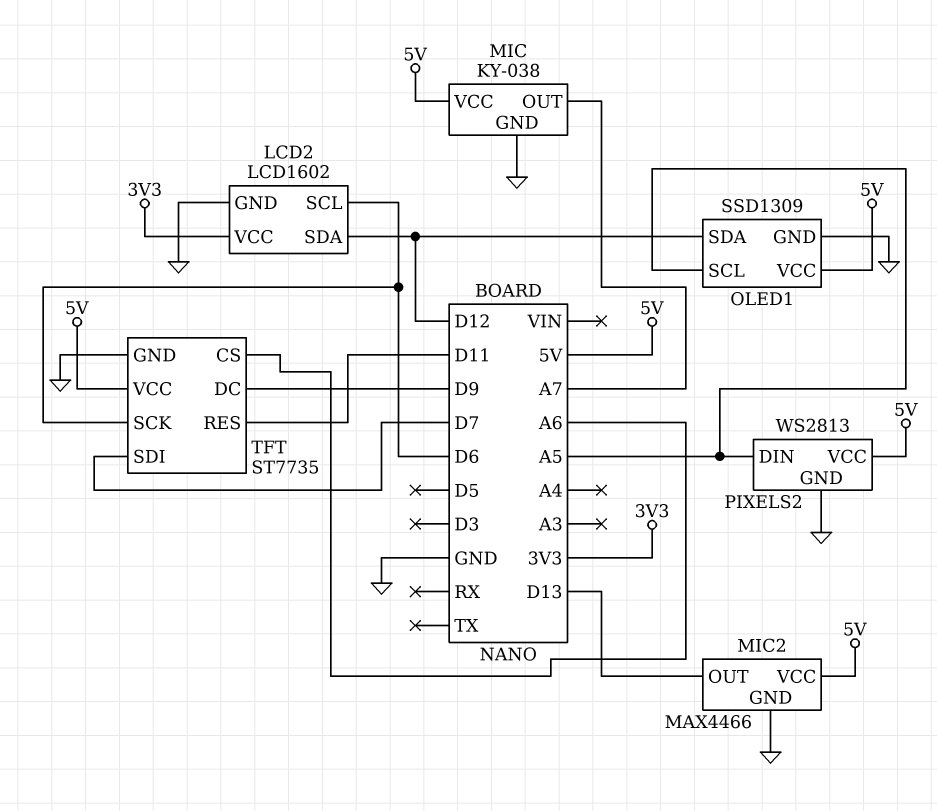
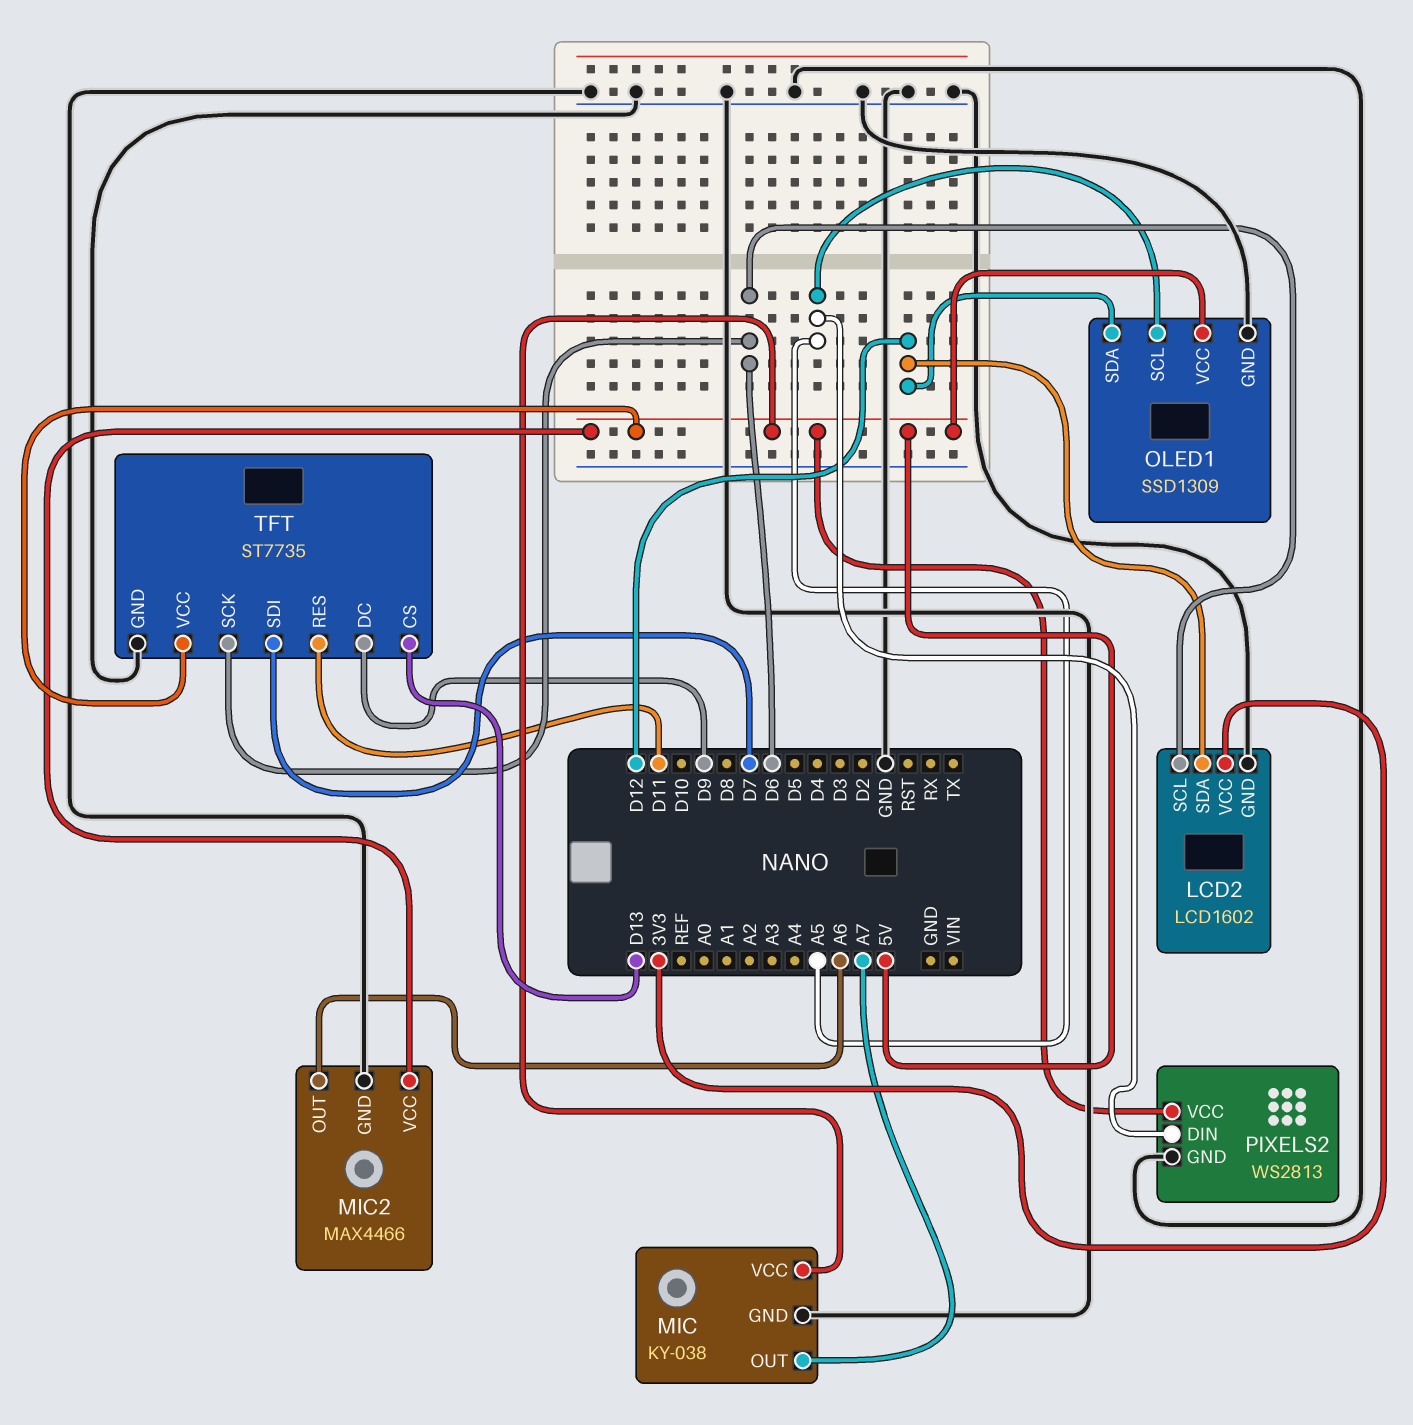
MIC2 pin OUT: D13 -> A6
TFT pin CS: A6 -> D13

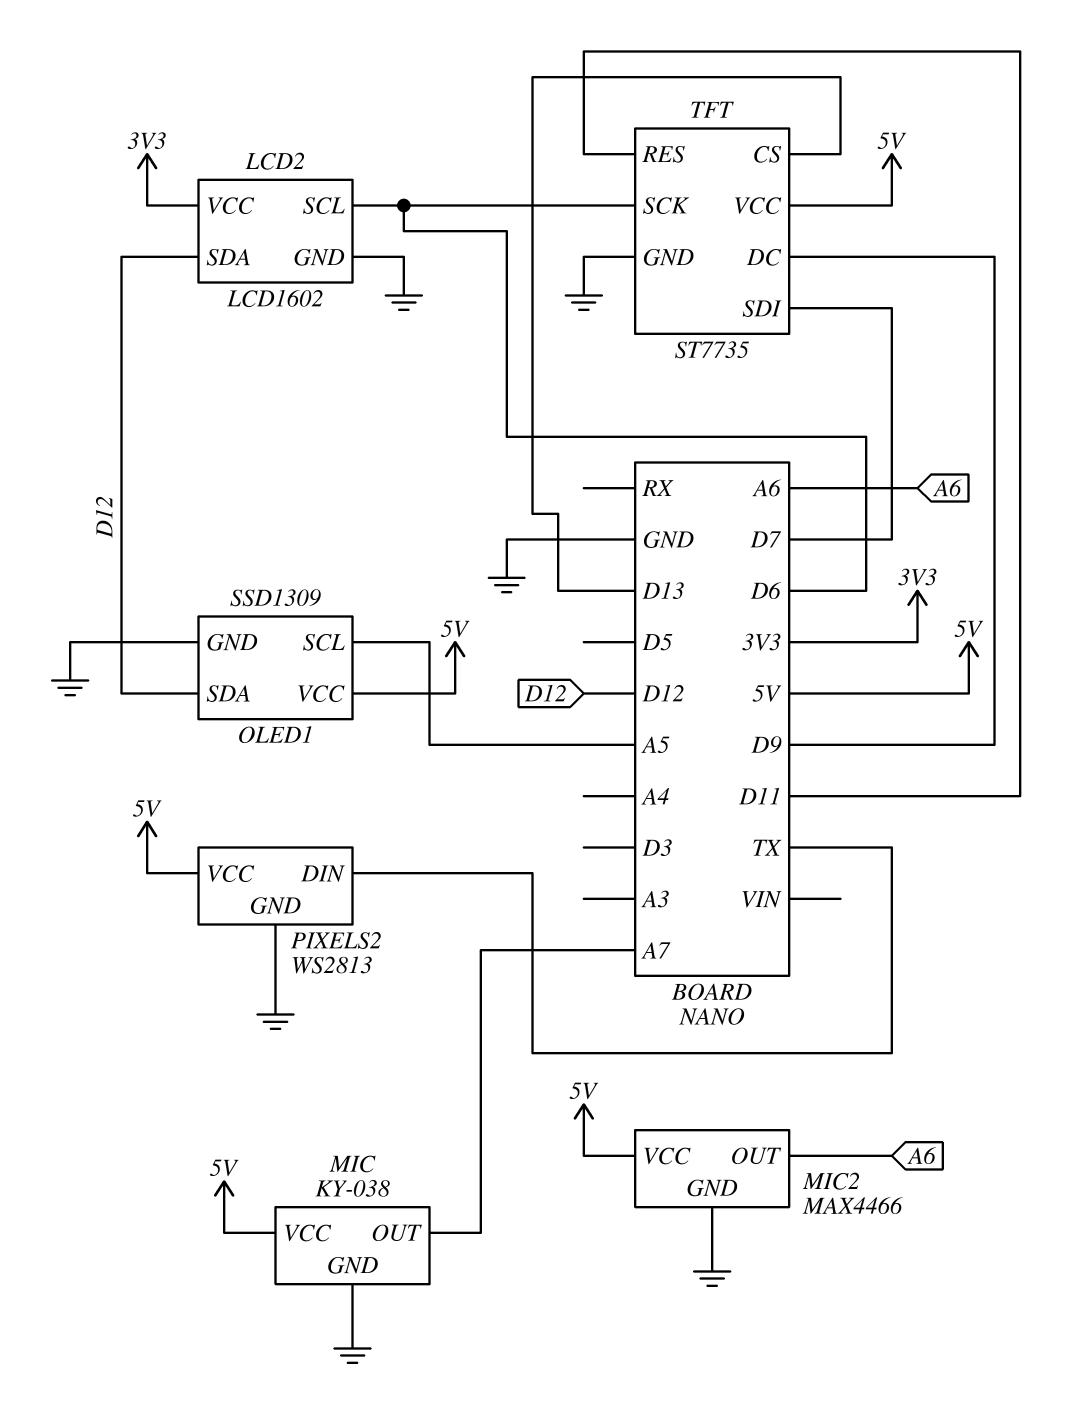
PIXELS2 pin DIN: A5 -> TX

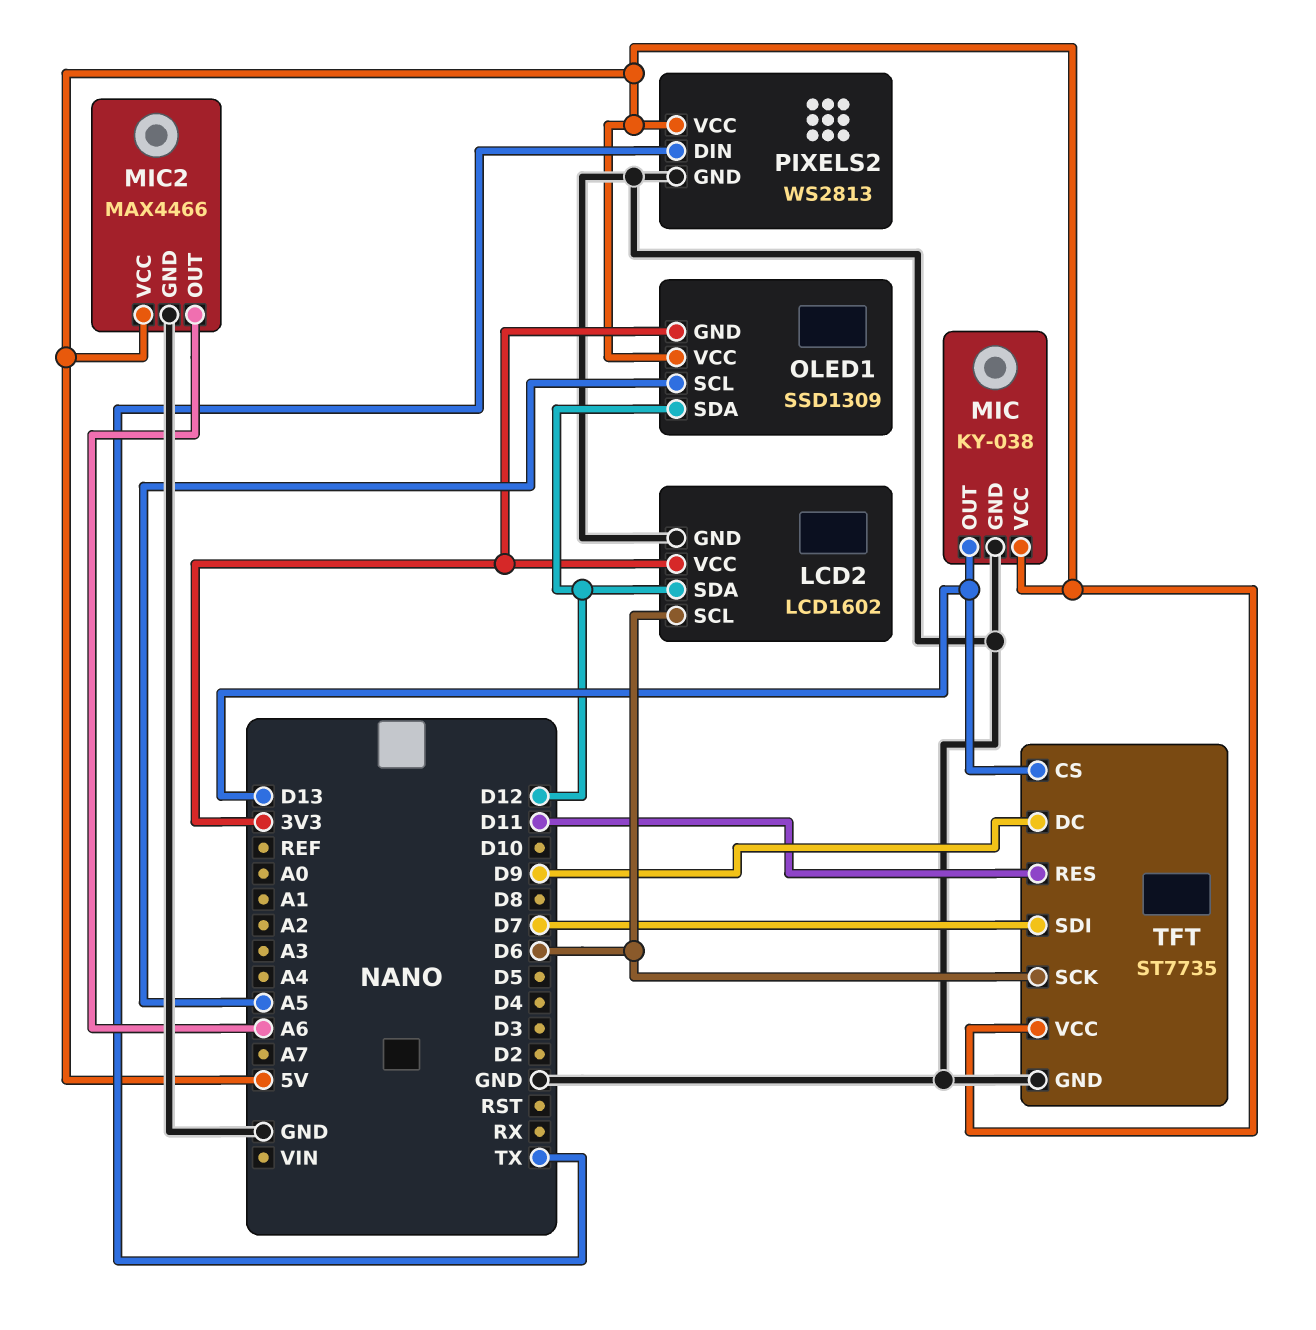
MIC pin OUT: A7 -> D13
OLED1 pin GND: GND -> 3V3

